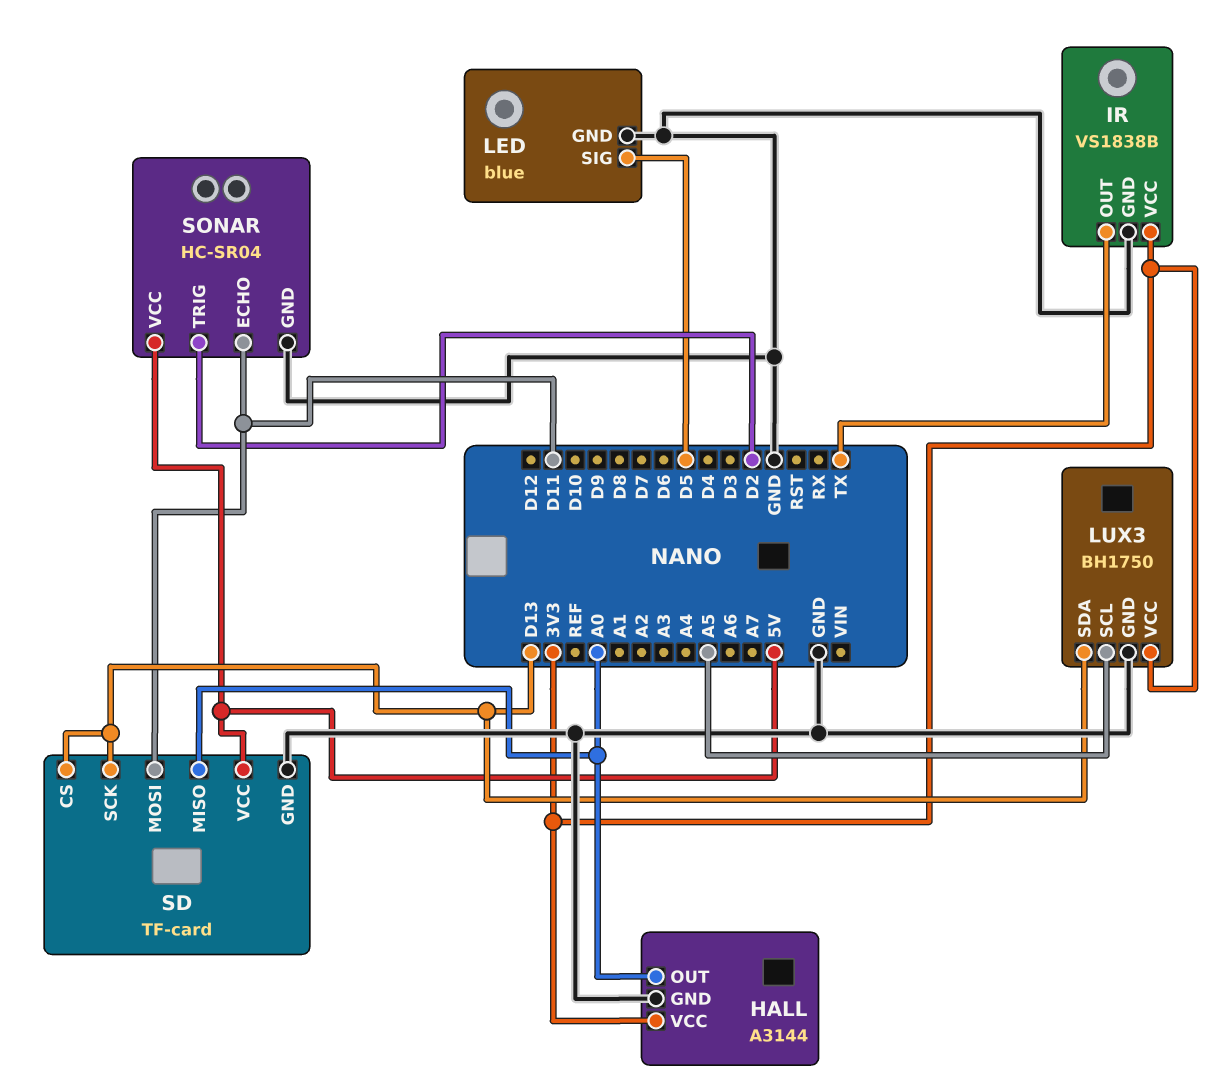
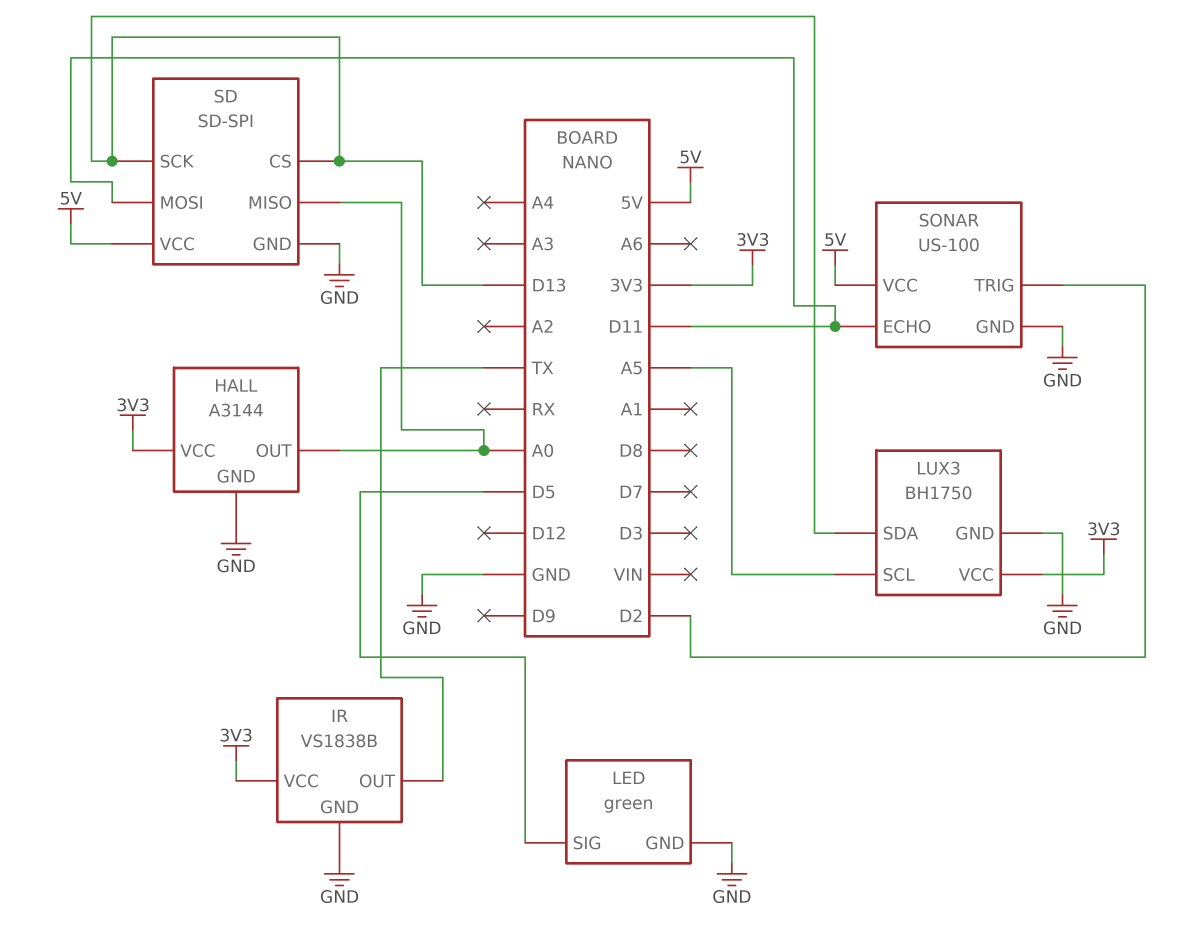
LED: blue -> green
SD: TF-card -> SD-SPI
SONAR: HC-SR04 -> US-100

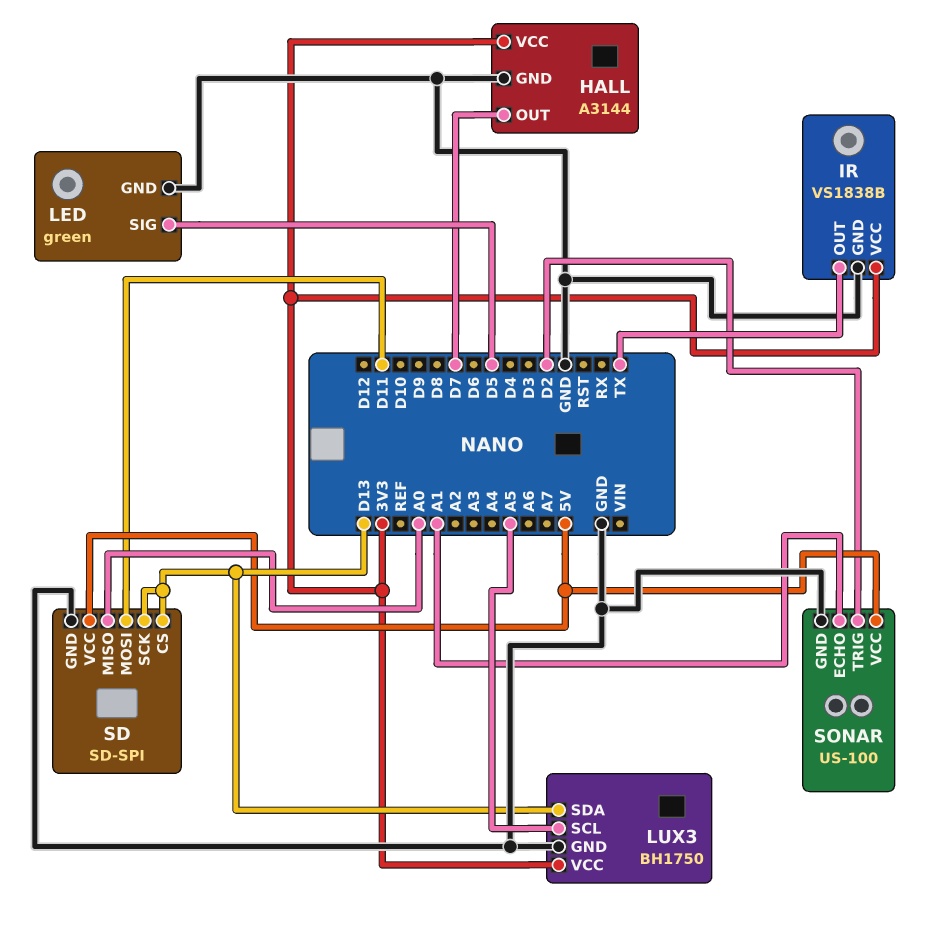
HALL pin OUT: A0 -> D7
SONAR pin ECHO: D11 -> A1

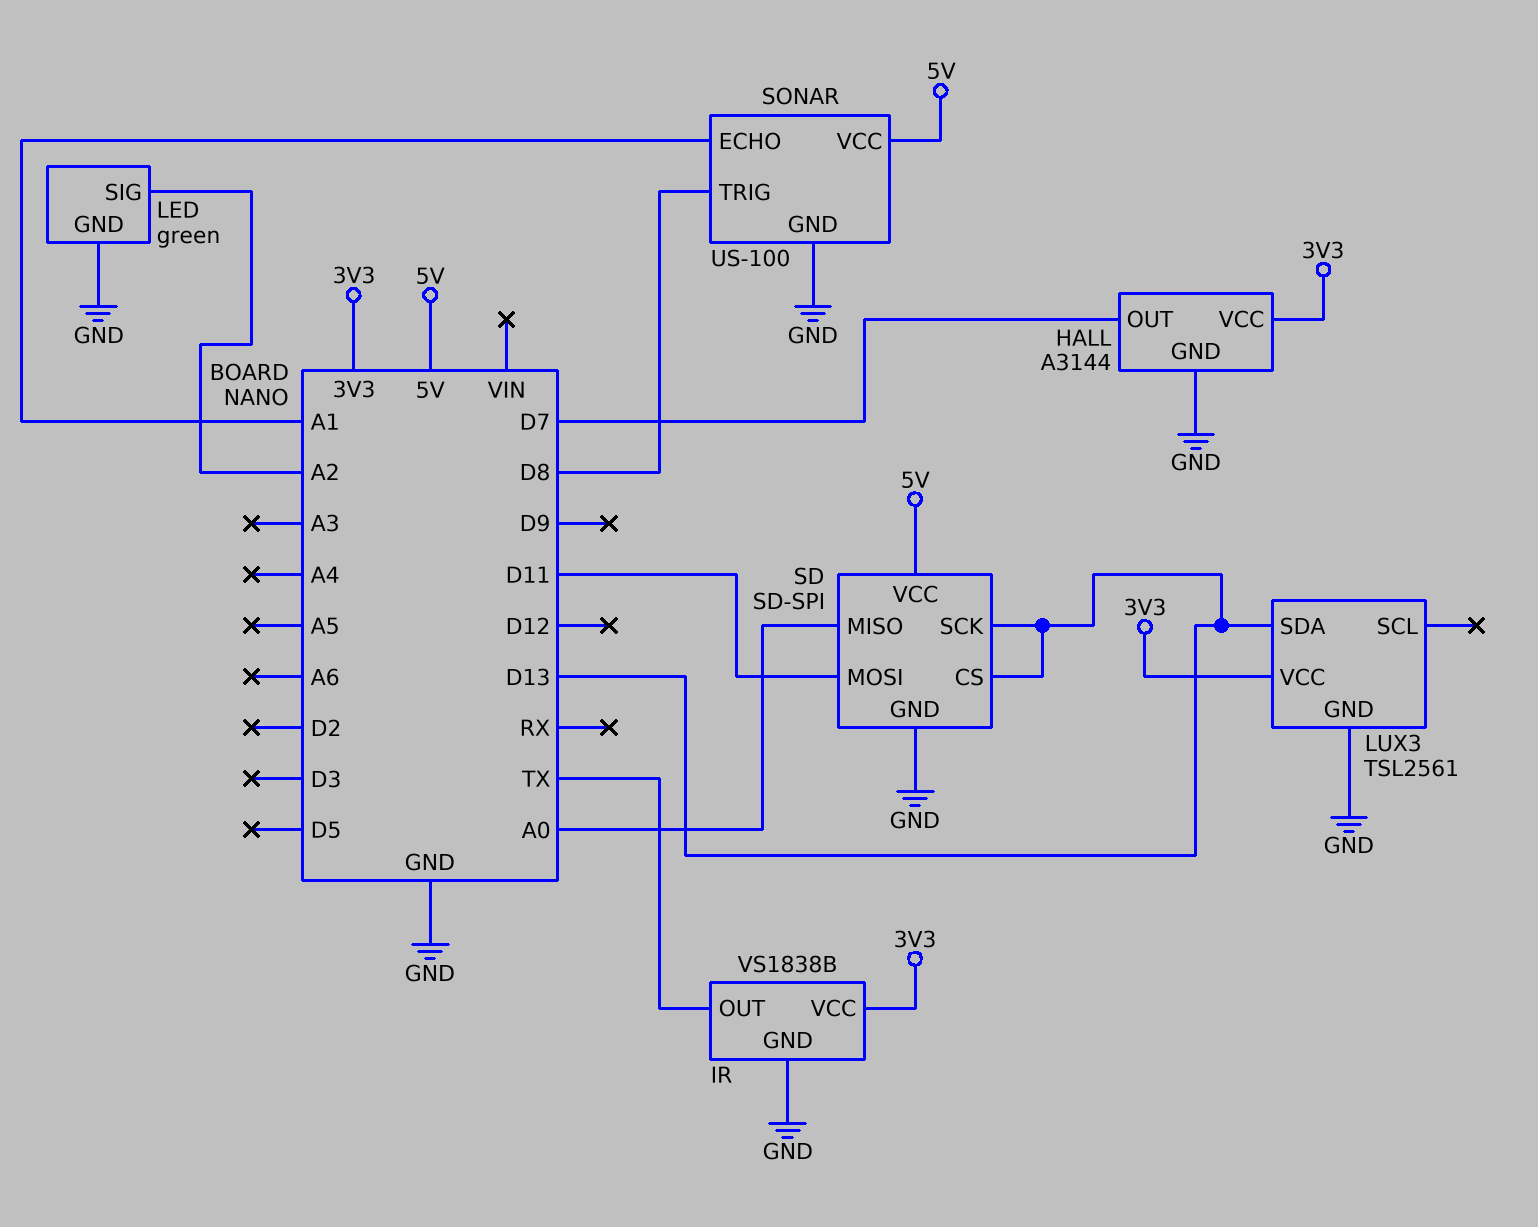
LED pin SIG: D5 -> A2
LUX3: BH1750 -> TSL2561
LUX3 pin SCL: A5 -> none
SONAR pin TRIG: D2 -> D8

